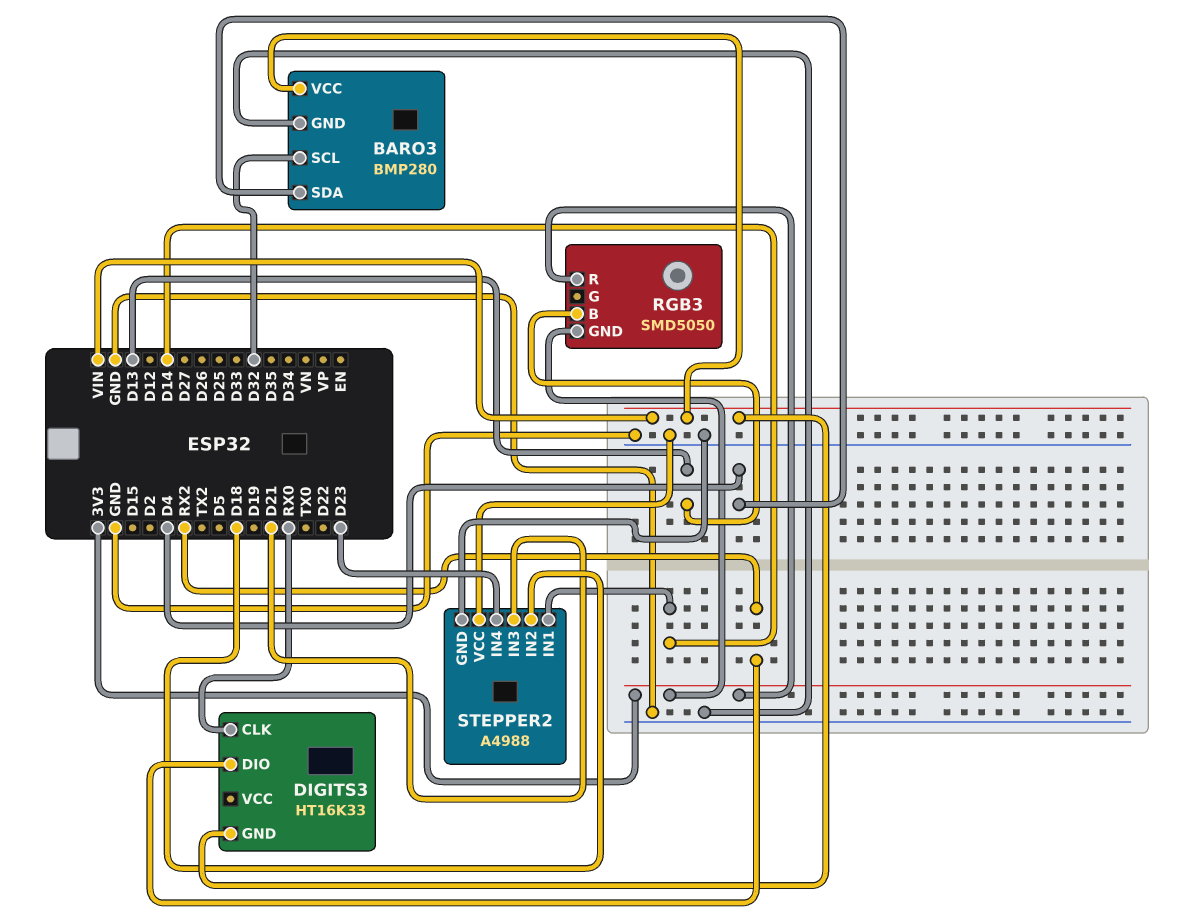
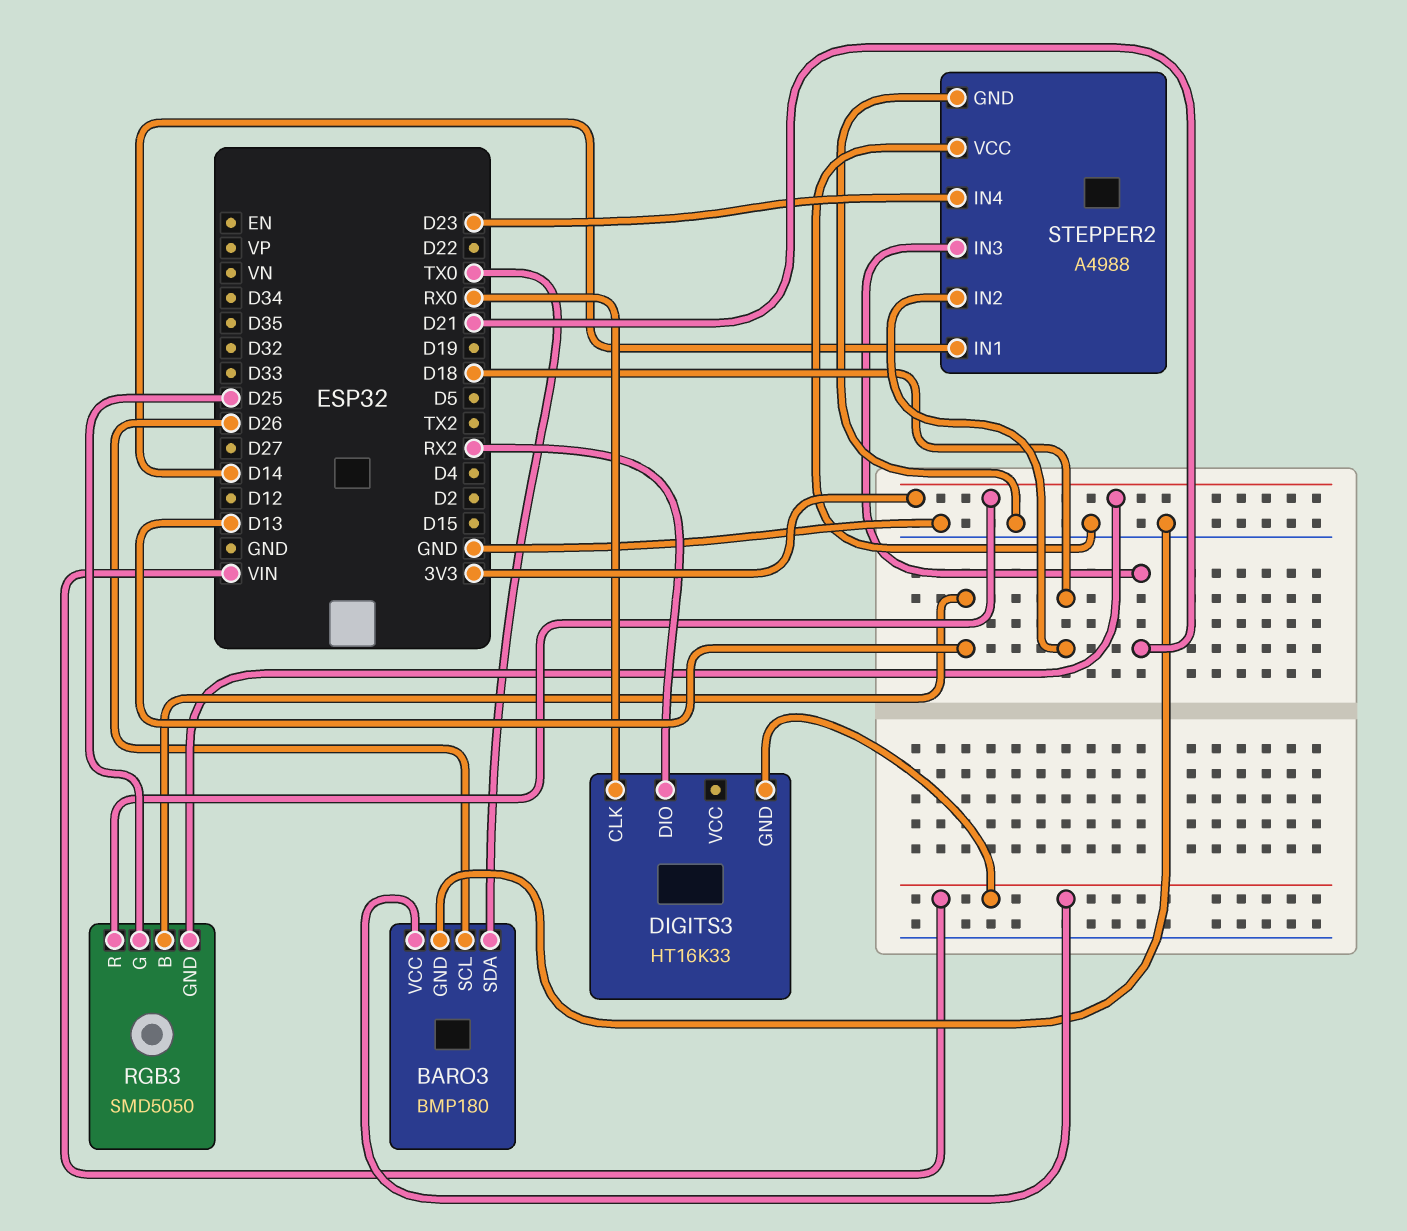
BARO3: BMP280 -> BMP180
BARO3 pin SCL: D32 -> D26
BARO3 pin SDA: D4 -> TX0
RGB3 pin G: none -> D25

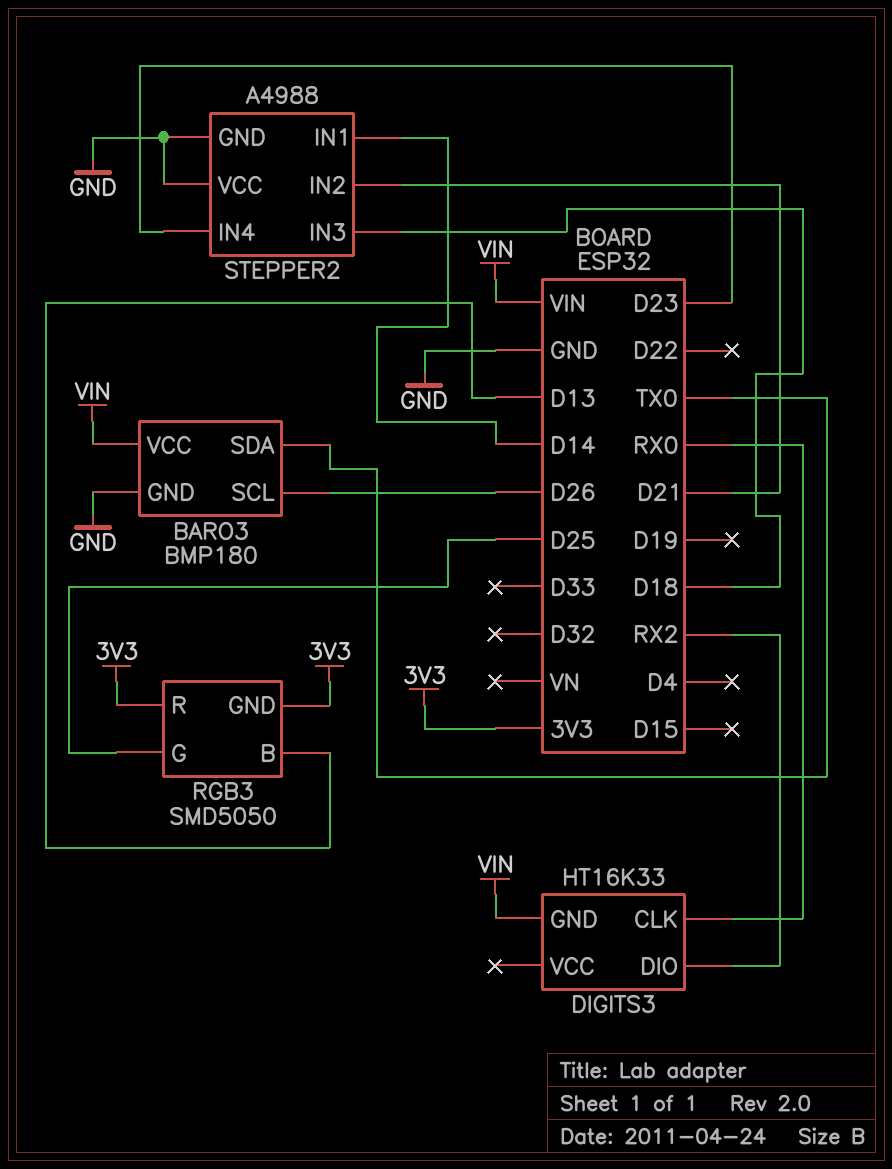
STEPPER2 pin IN2: D18 -> D21
STEPPER2 pin IN3: D21 -> D18

